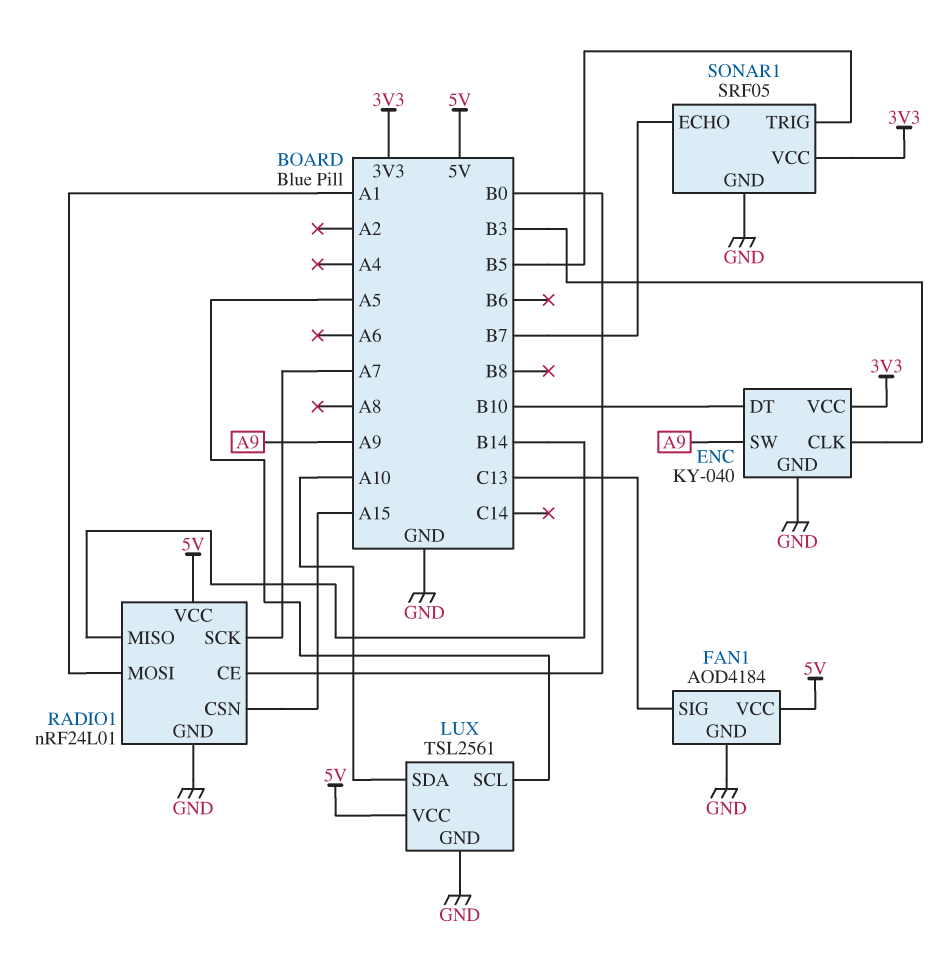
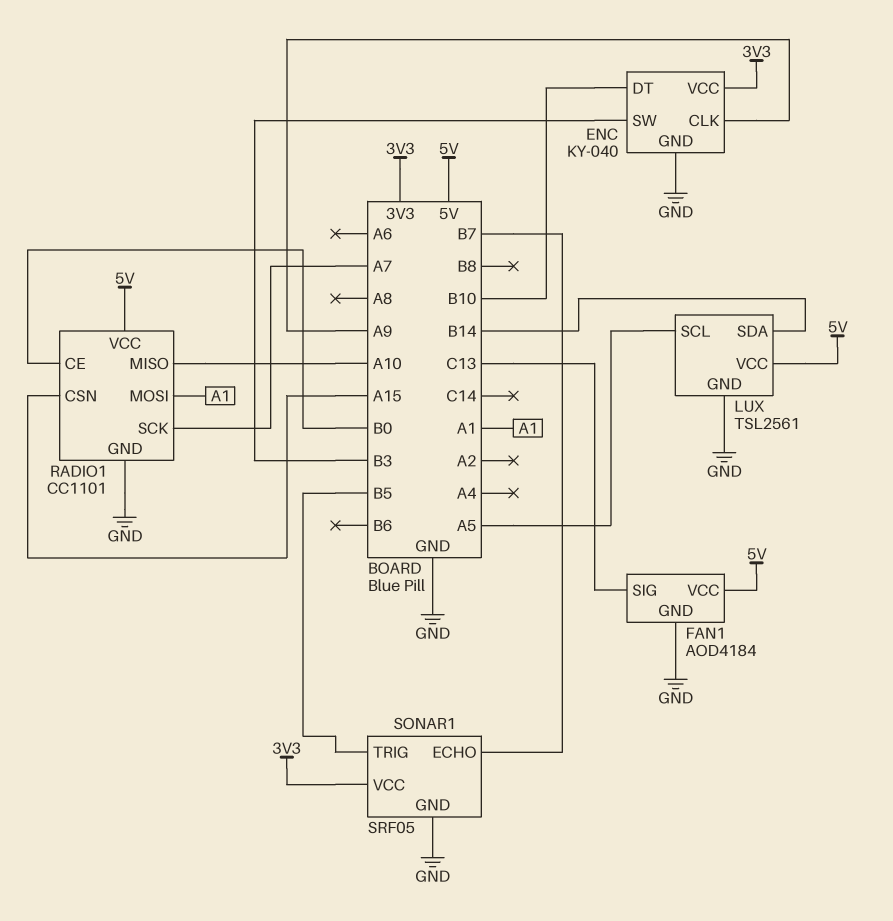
ENC pin CLK: B3 -> A9
ENC pin SW: A9 -> B3
LUX pin SDA: A10 -> B14
RADIO1: nRF24L01 -> CC1101
RADIO1 pin MISO: B14 -> A10

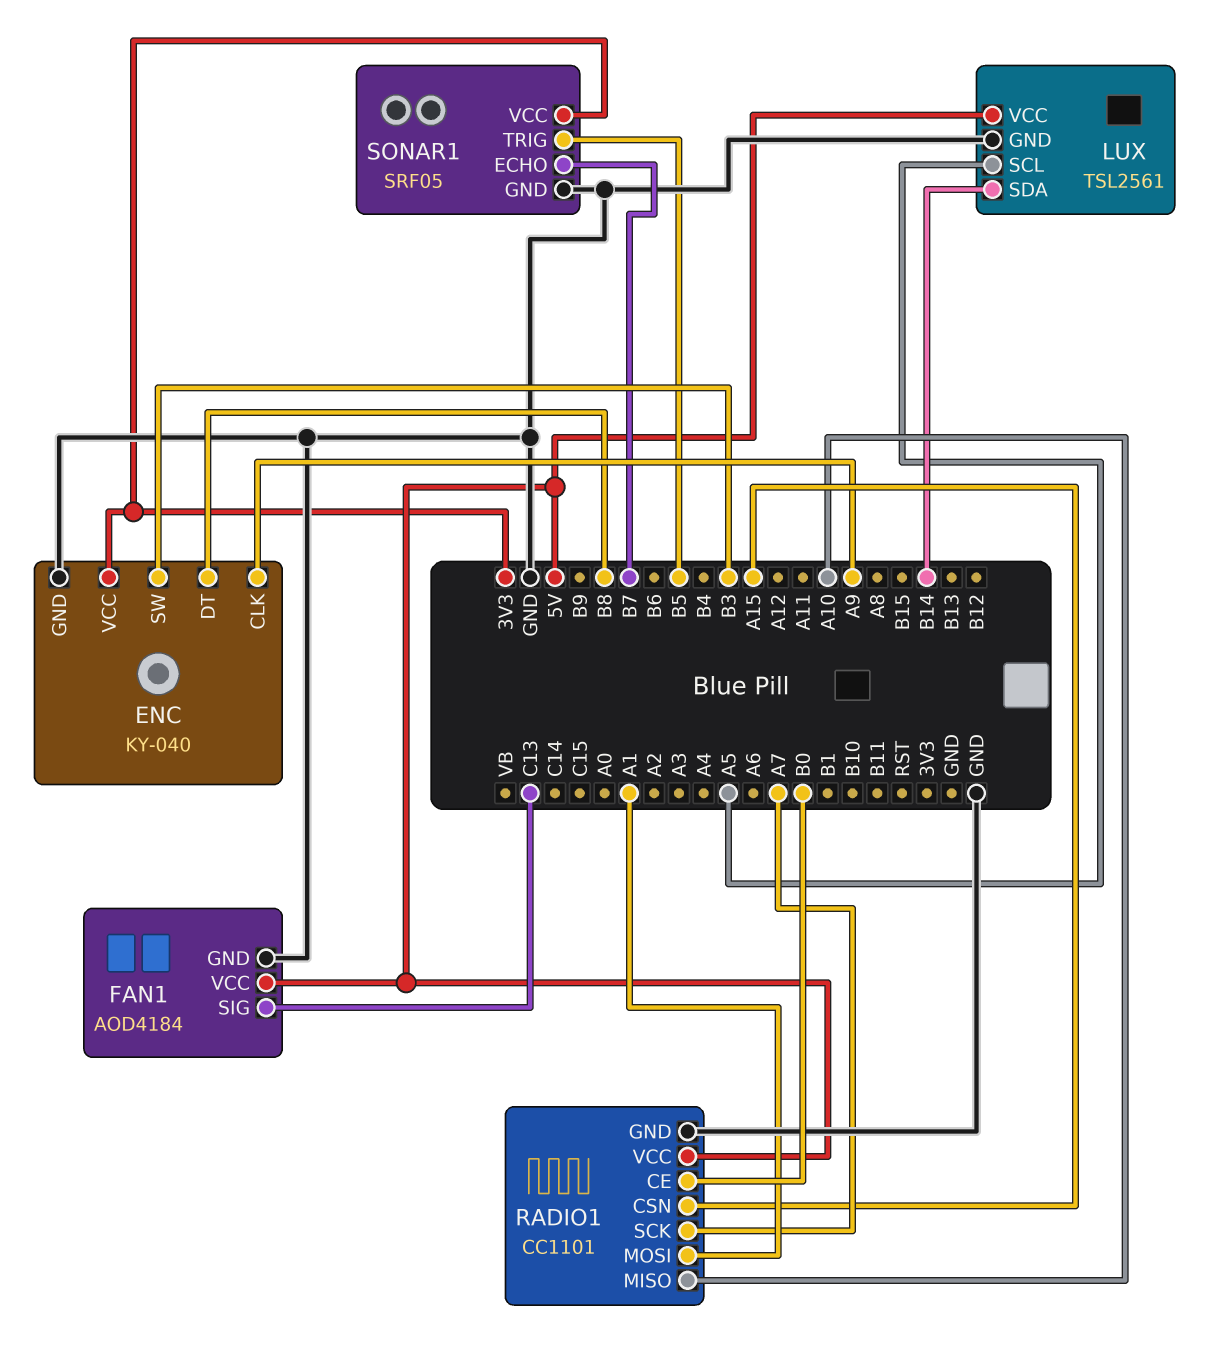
ENC pin DT: B10 -> B8

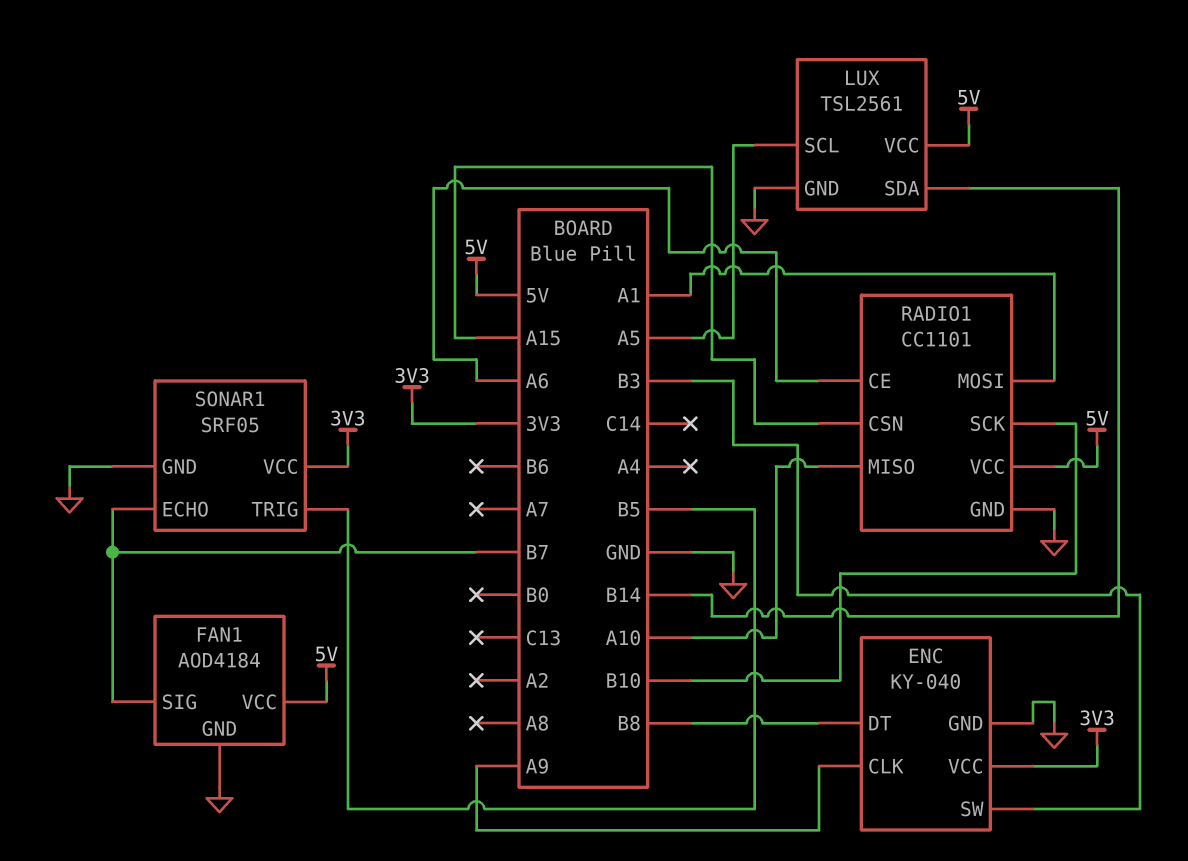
FAN1 pin SIG: C13 -> B7
RADIO1 pin CE: B0 -> A6
RADIO1 pin SCK: A7 -> B10

